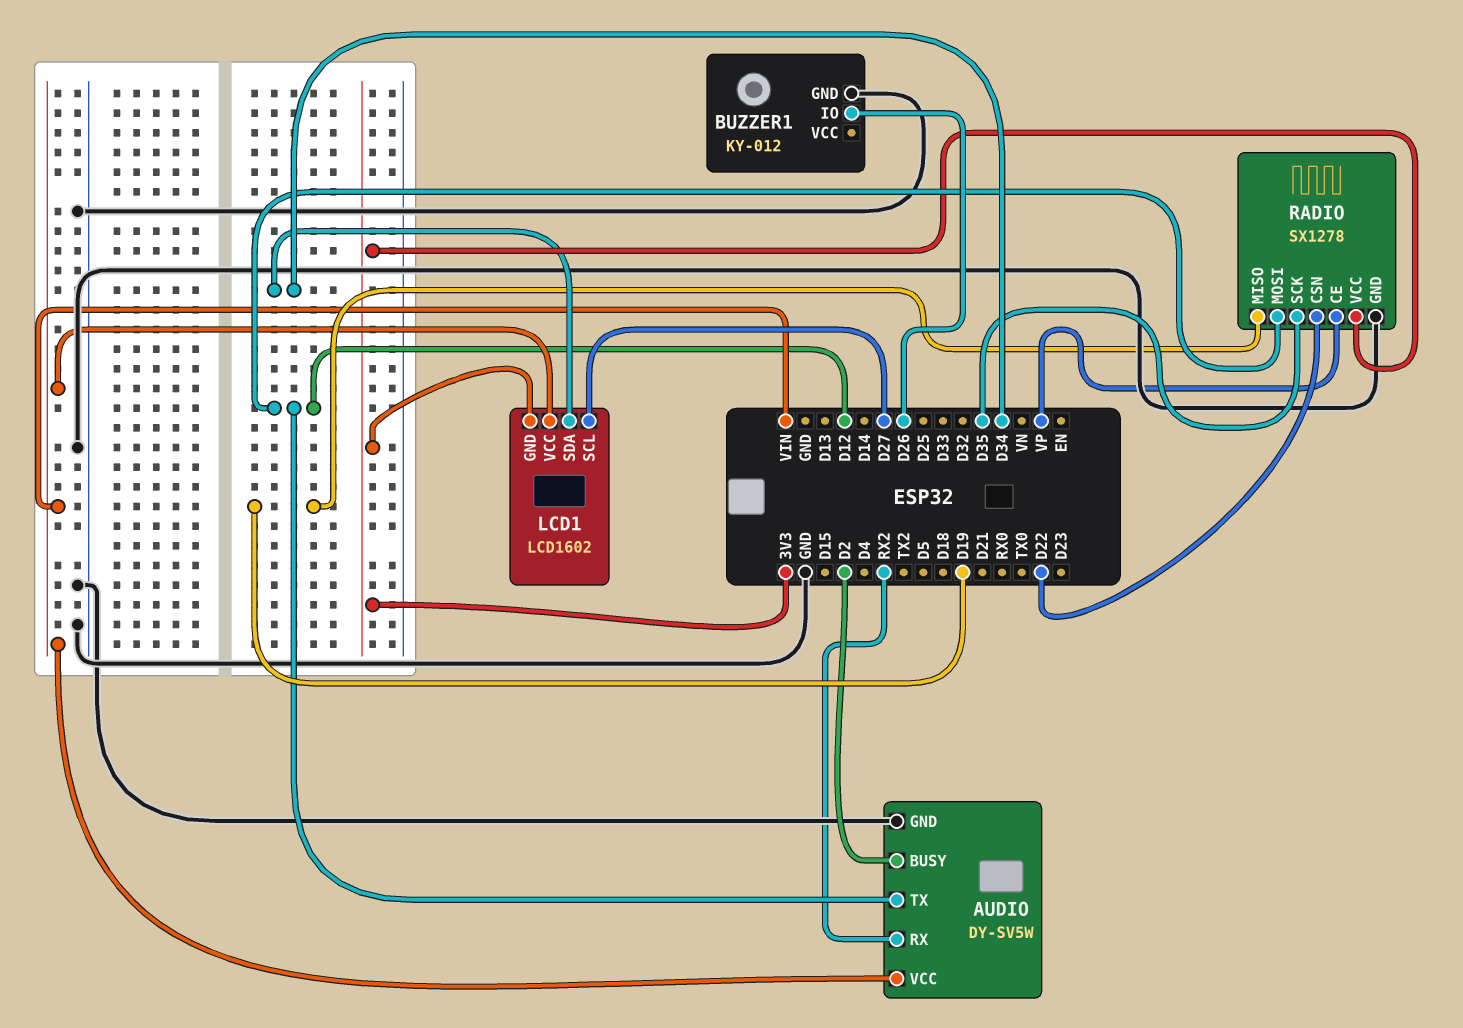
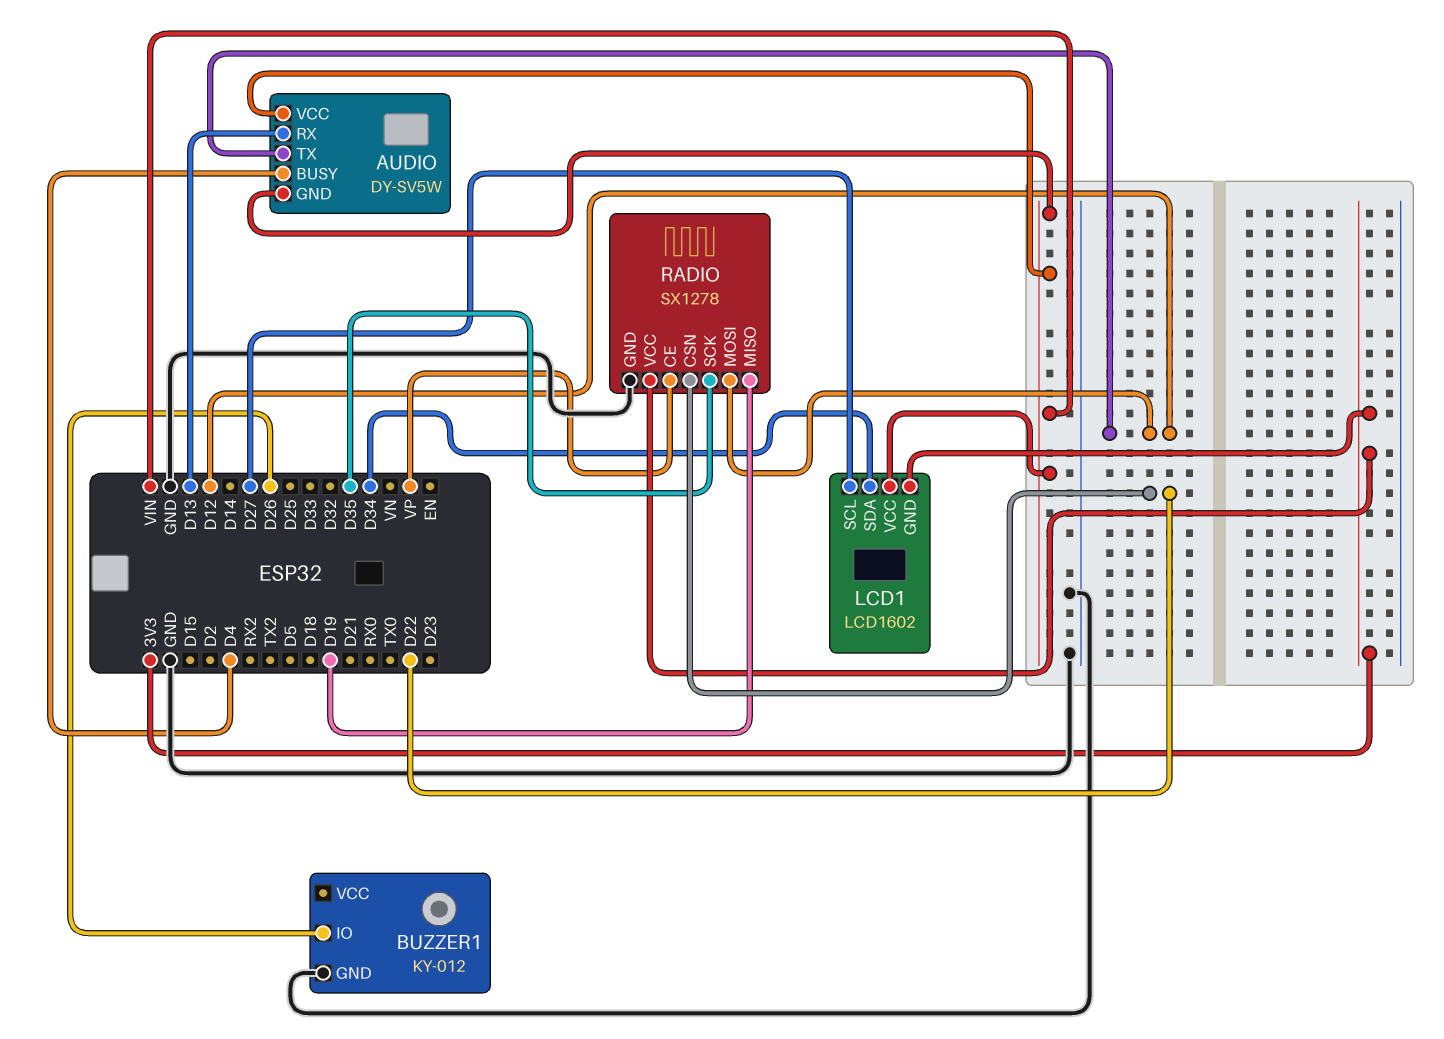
AUDIO pin BUSY: D2 -> D4
AUDIO pin GND: GND -> VIN
AUDIO pin RX: RX2 -> D13

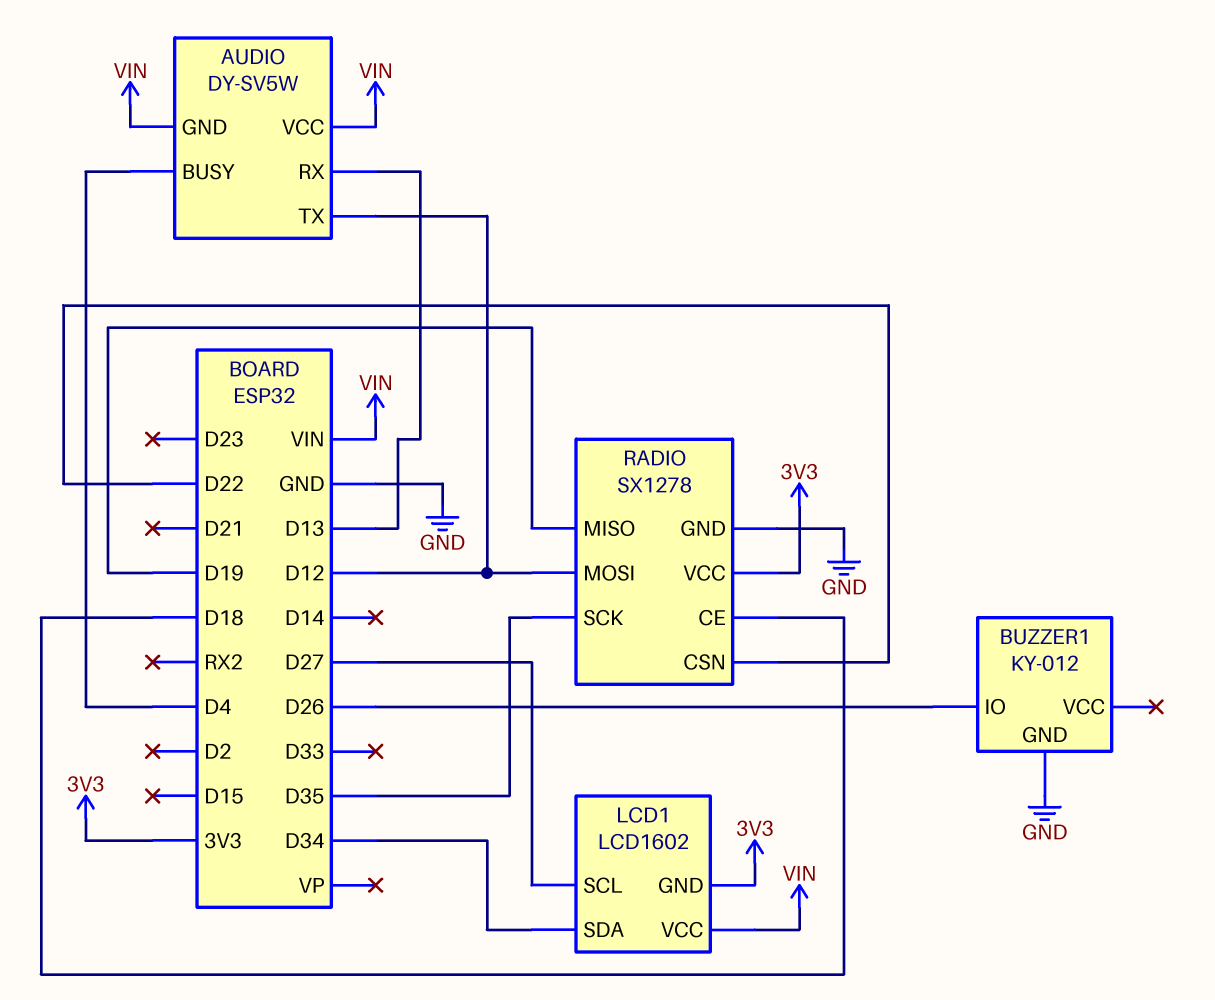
RADIO pin CE: VP -> D18

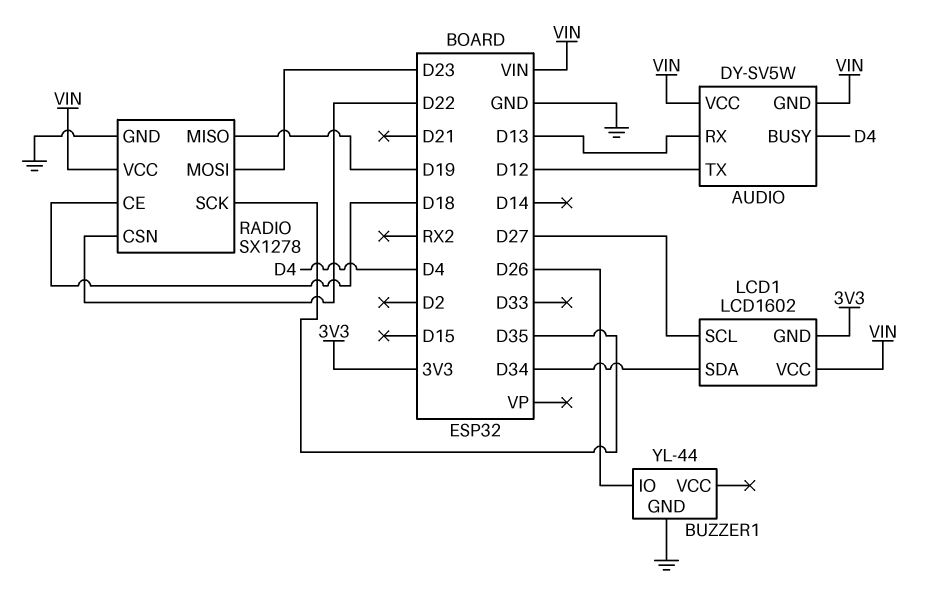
BUZZER1: KY-012 -> YL-44
RADIO pin MOSI: D12 -> D23
RADIO pin VCC: 3V3 -> VIN

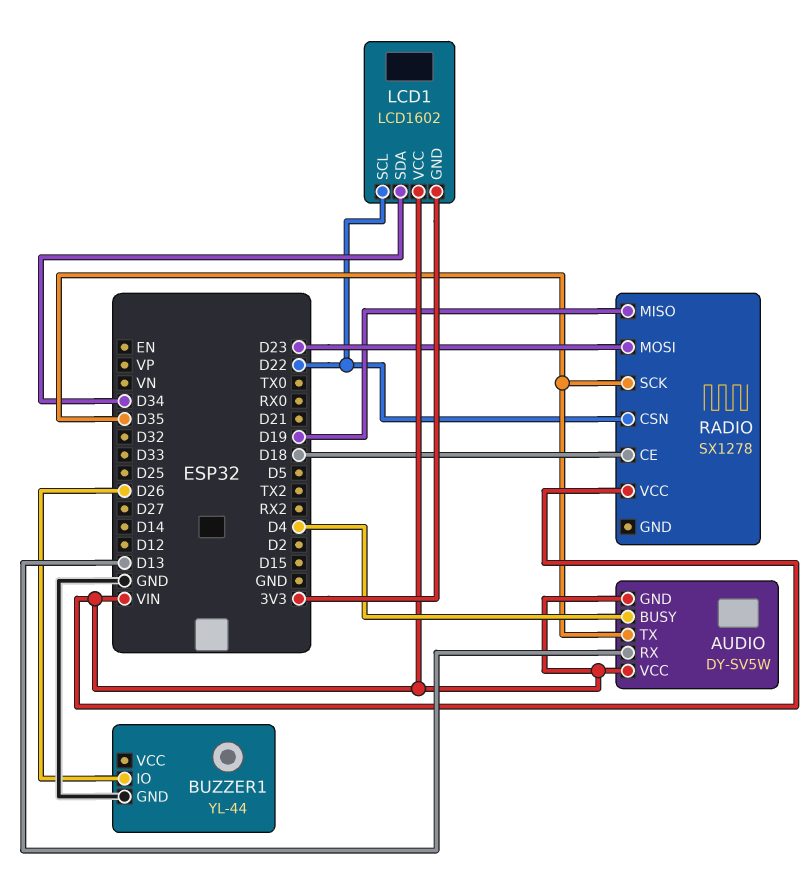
AUDIO pin TX: D12 -> D35
LCD1 pin SCL: D27 -> D22
RADIO pin GND: GND -> none

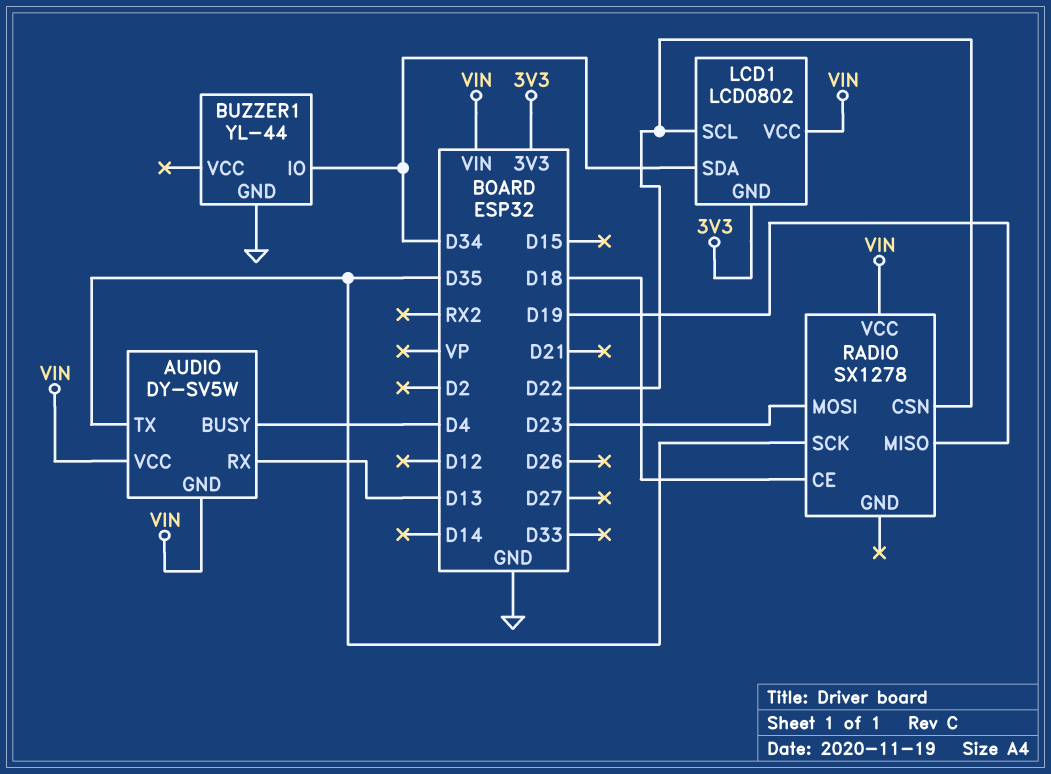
BUZZER1 pin IO: D26 -> D34
LCD1: LCD1602 -> LCD0802

